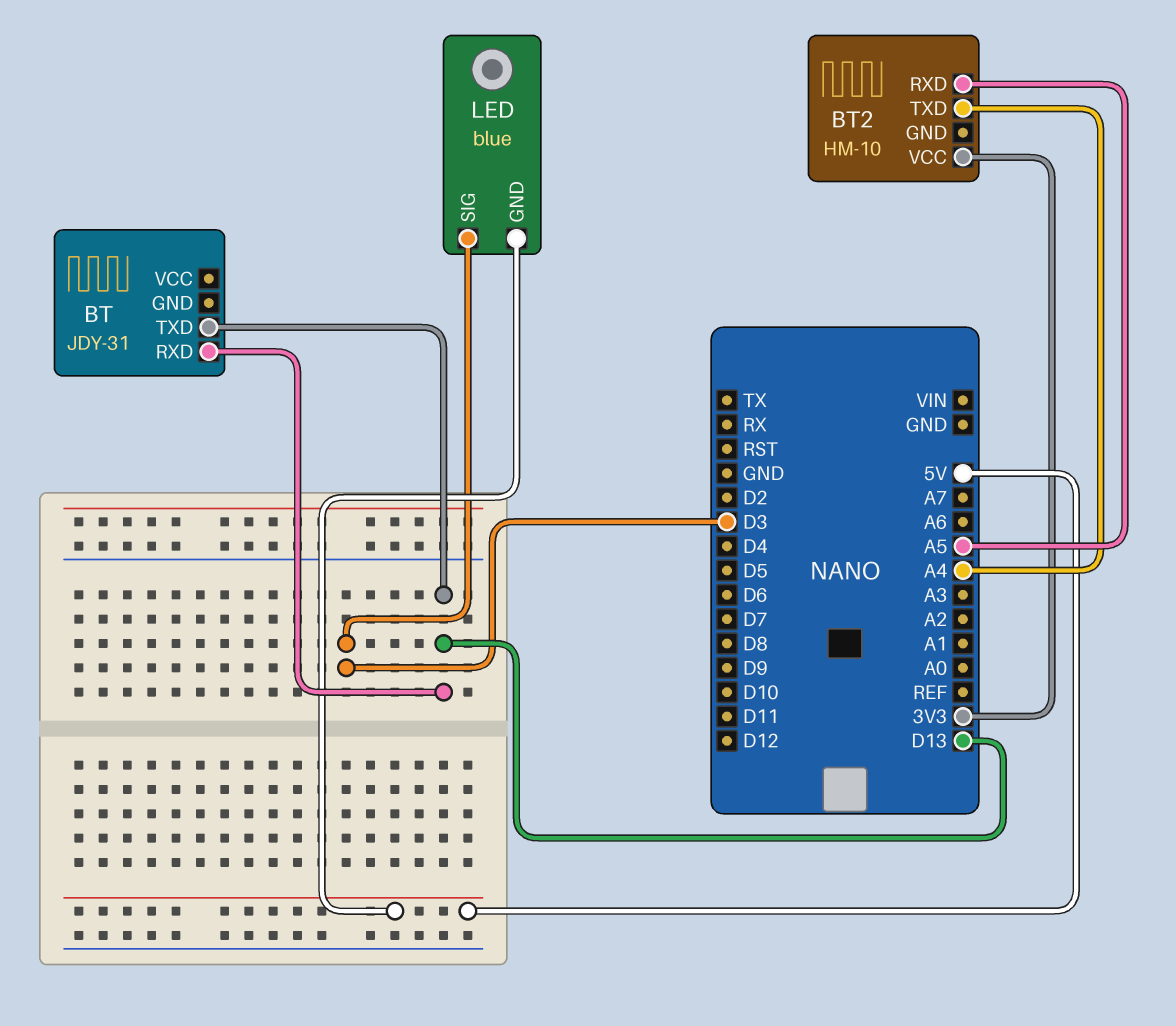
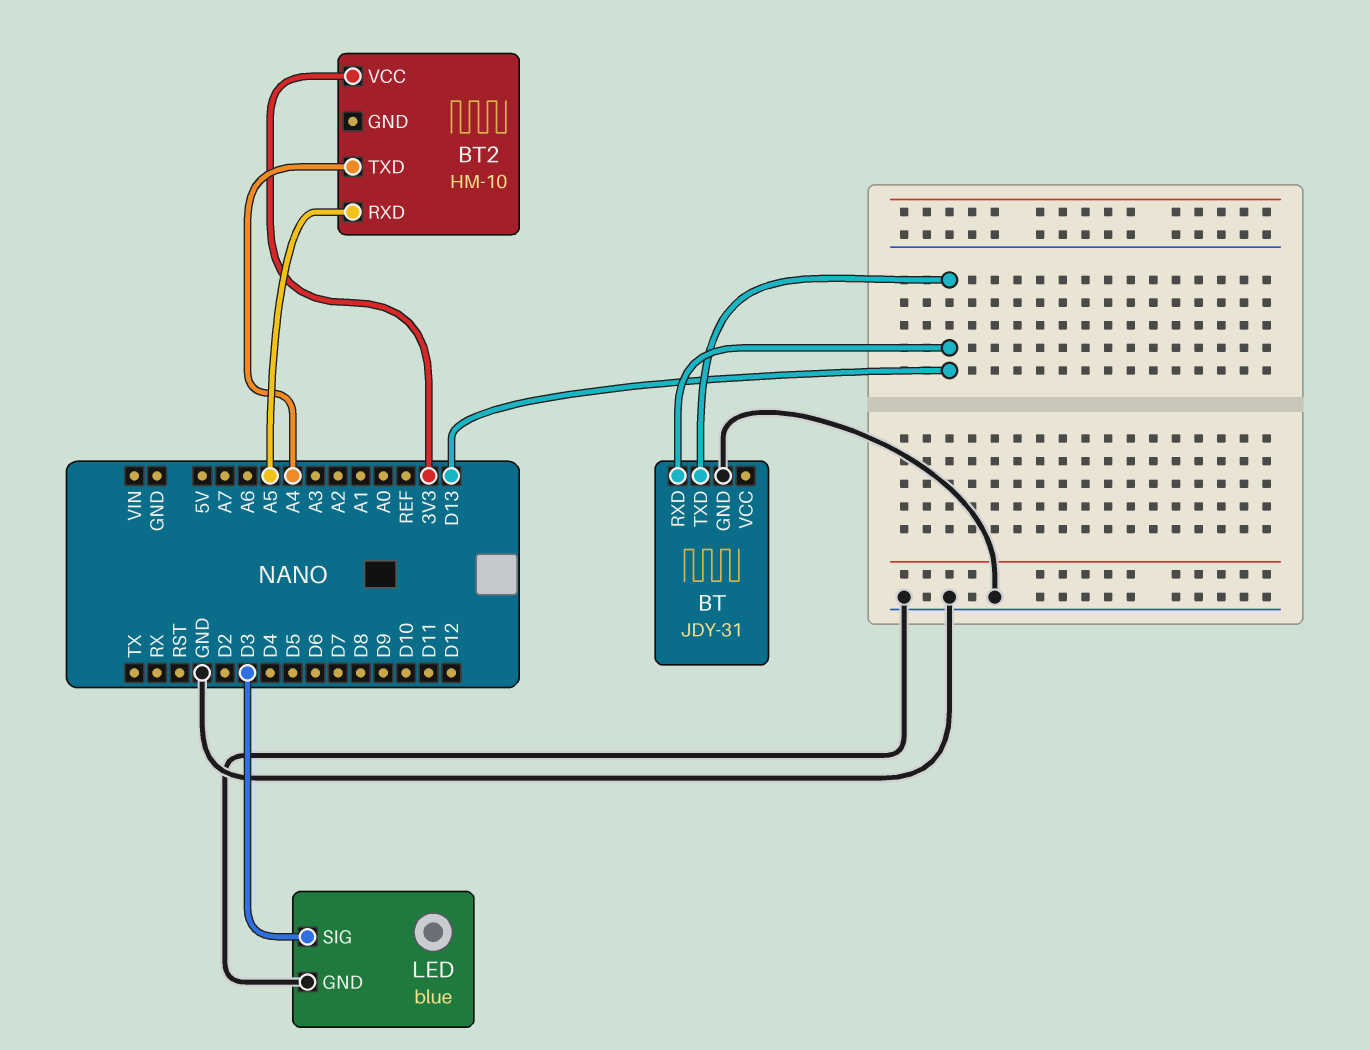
BT pin GND: none -> GND
LED pin GND: 5V -> GND

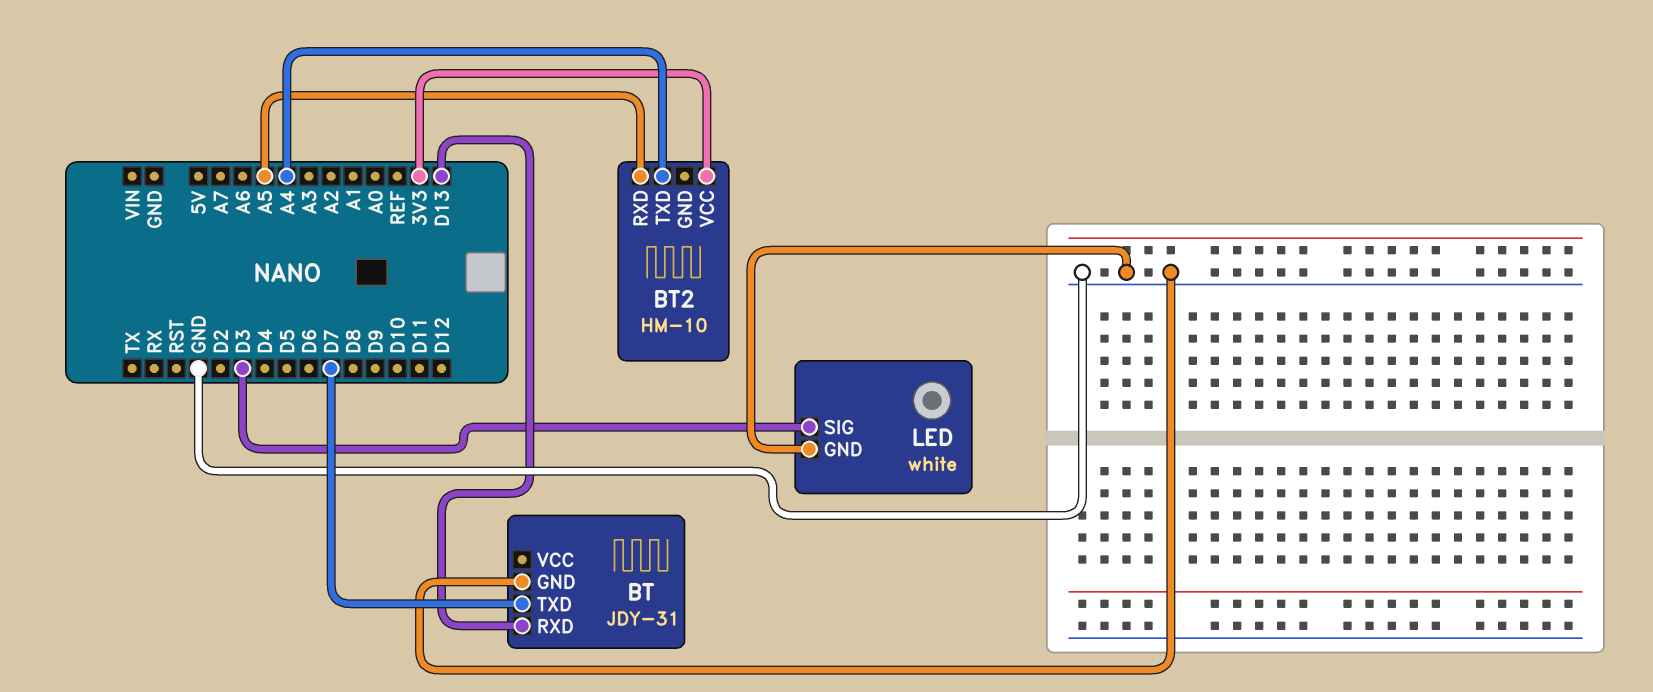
BT pin TXD: D13 -> D7
LED: blue -> white

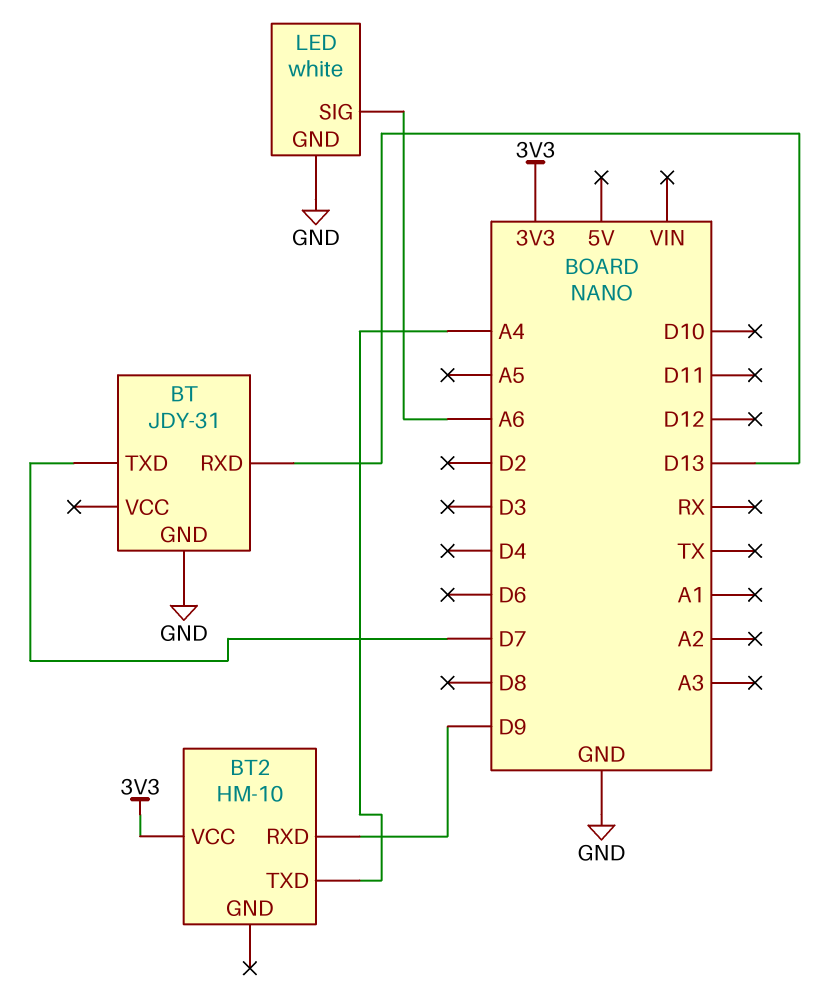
BT2 pin RXD: A5 -> D9
LED pin SIG: D3 -> A6

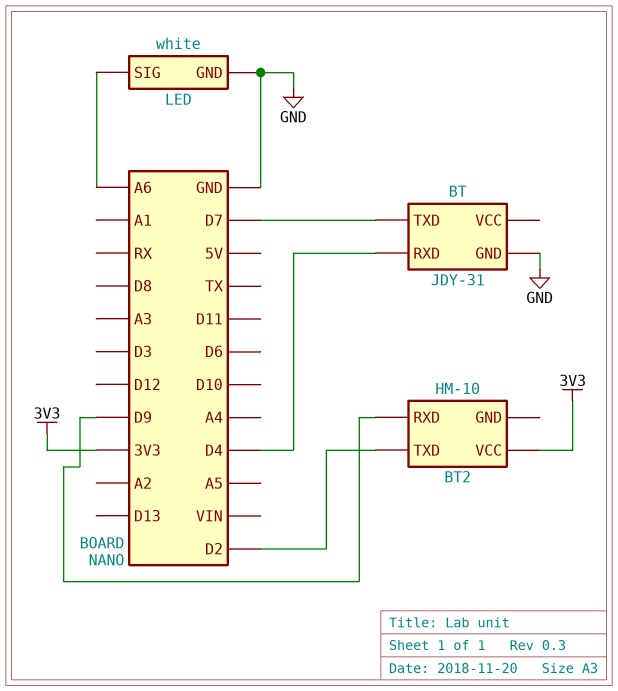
BT pin RXD: D13 -> D4
BT2 pin TXD: A4 -> D2

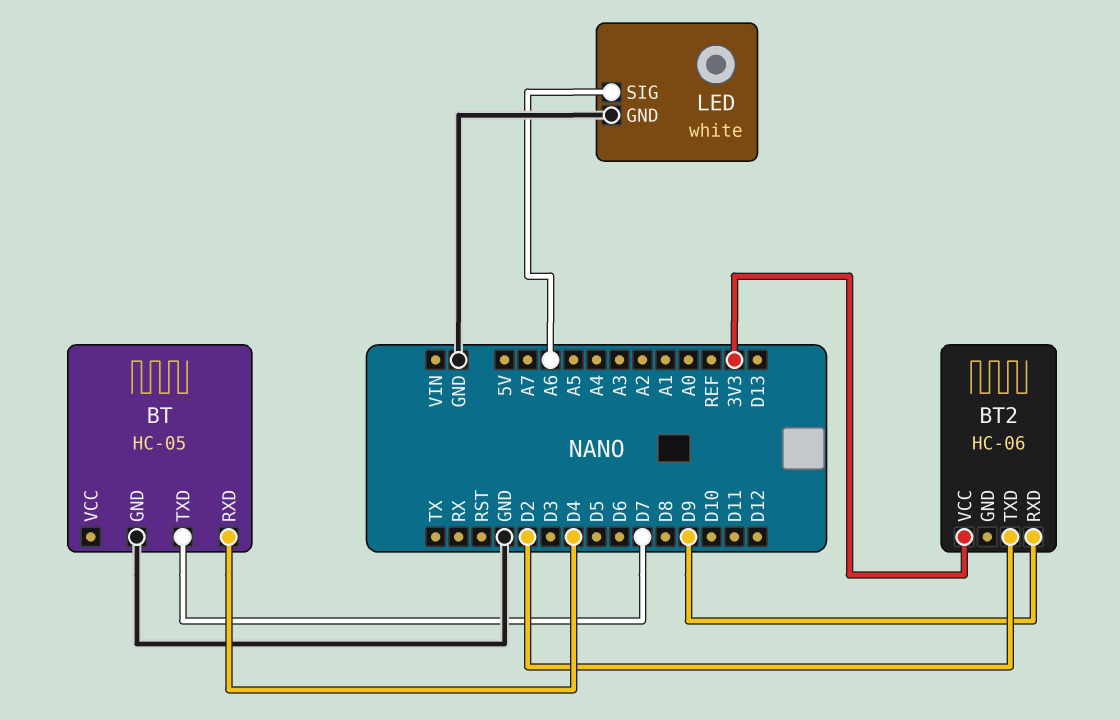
BT: JDY-31 -> HC-05
BT2: HM-10 -> HC-06

